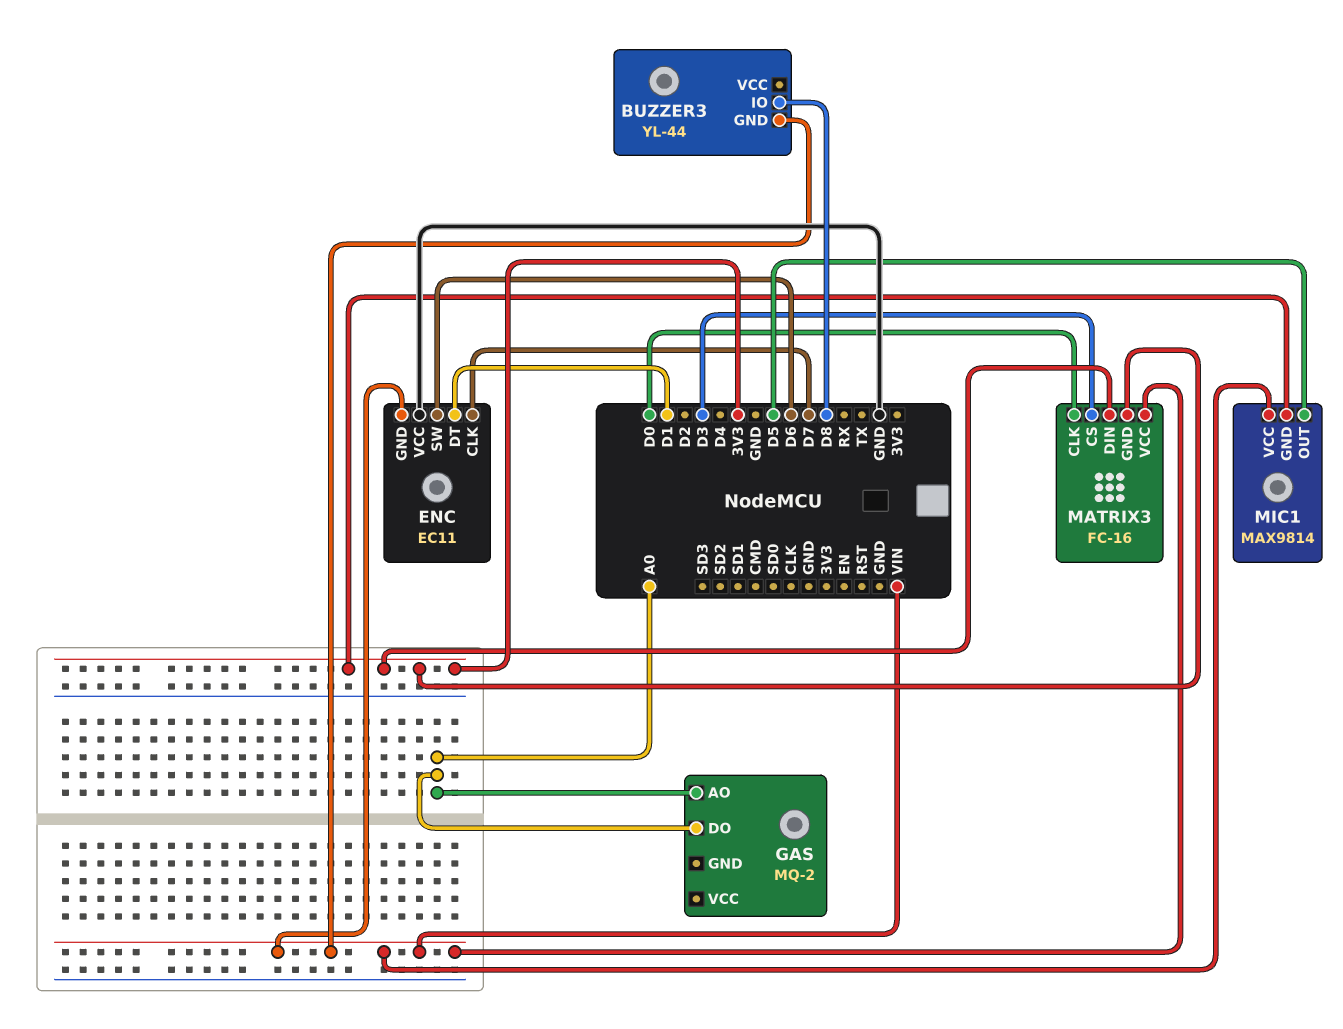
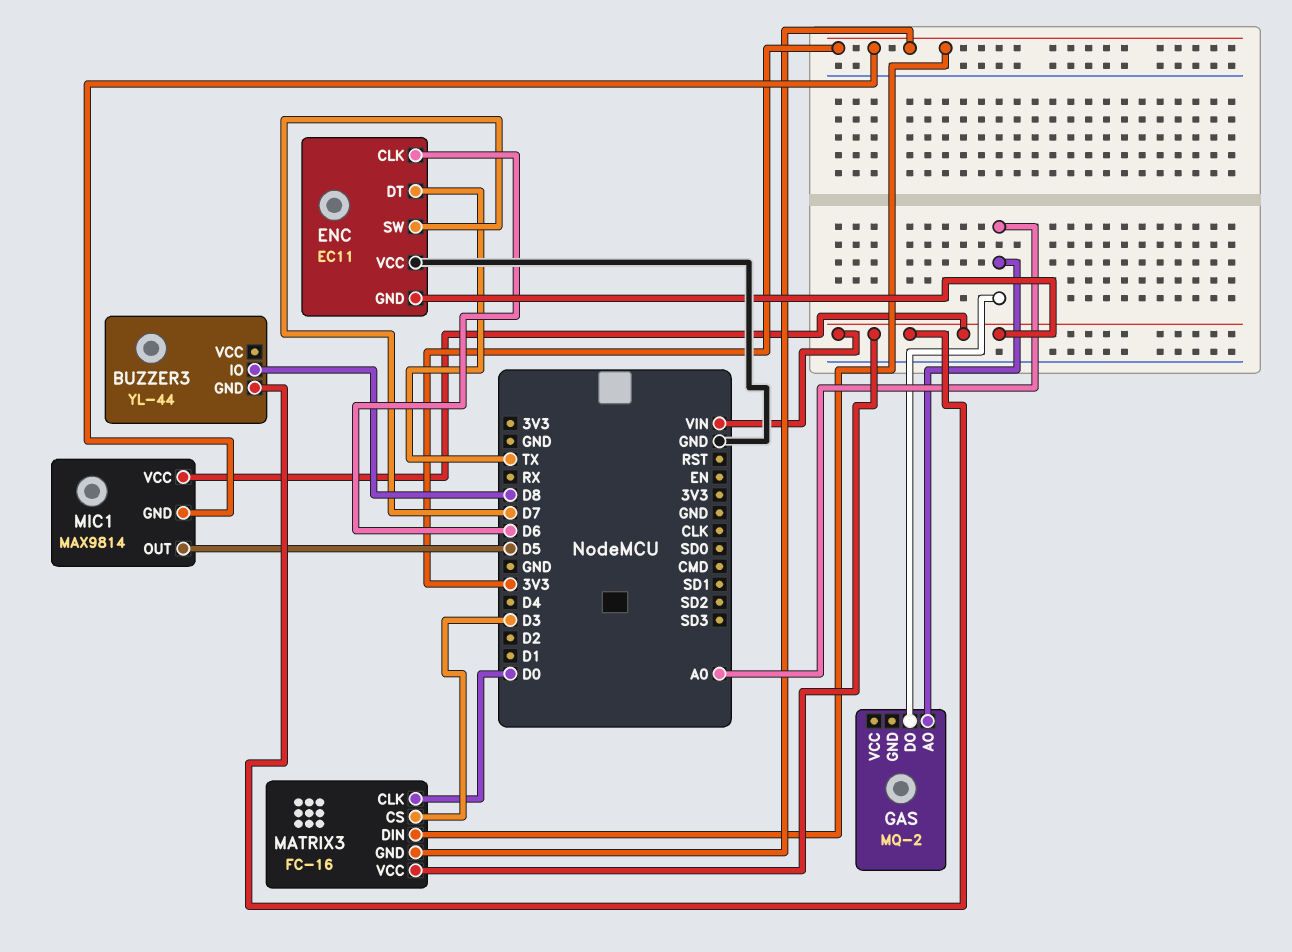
ENC pin CLK: D7 -> D6
ENC pin DT: D1 -> TX
ENC pin SW: D6 -> D7

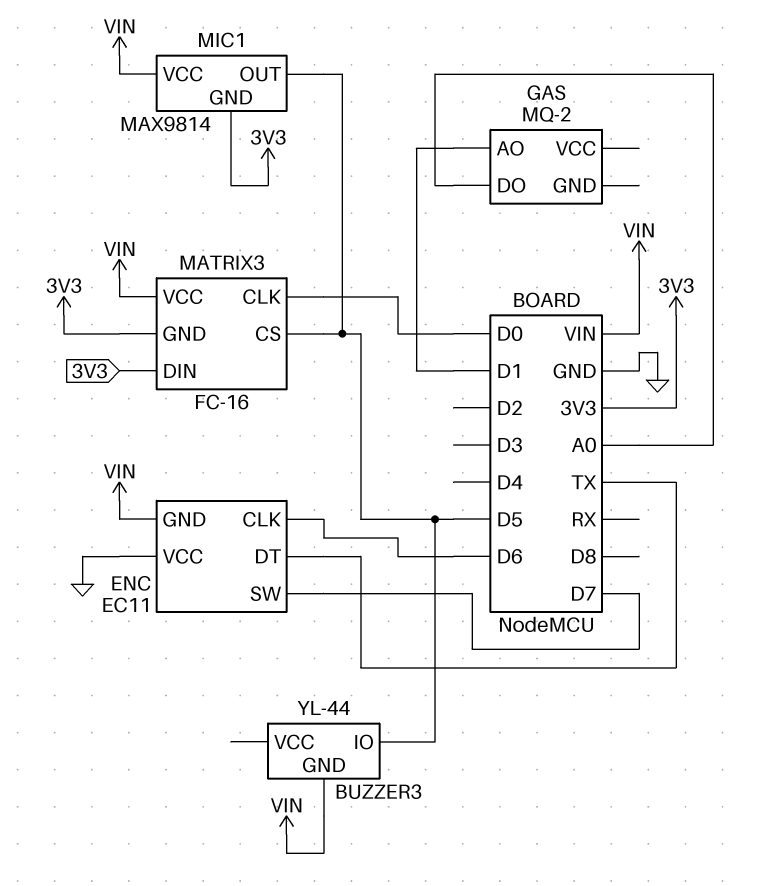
BUZZER3 pin IO: D8 -> D5
GAS pin AO: A0 -> D1
MATRIX3 pin CS: D3 -> D5

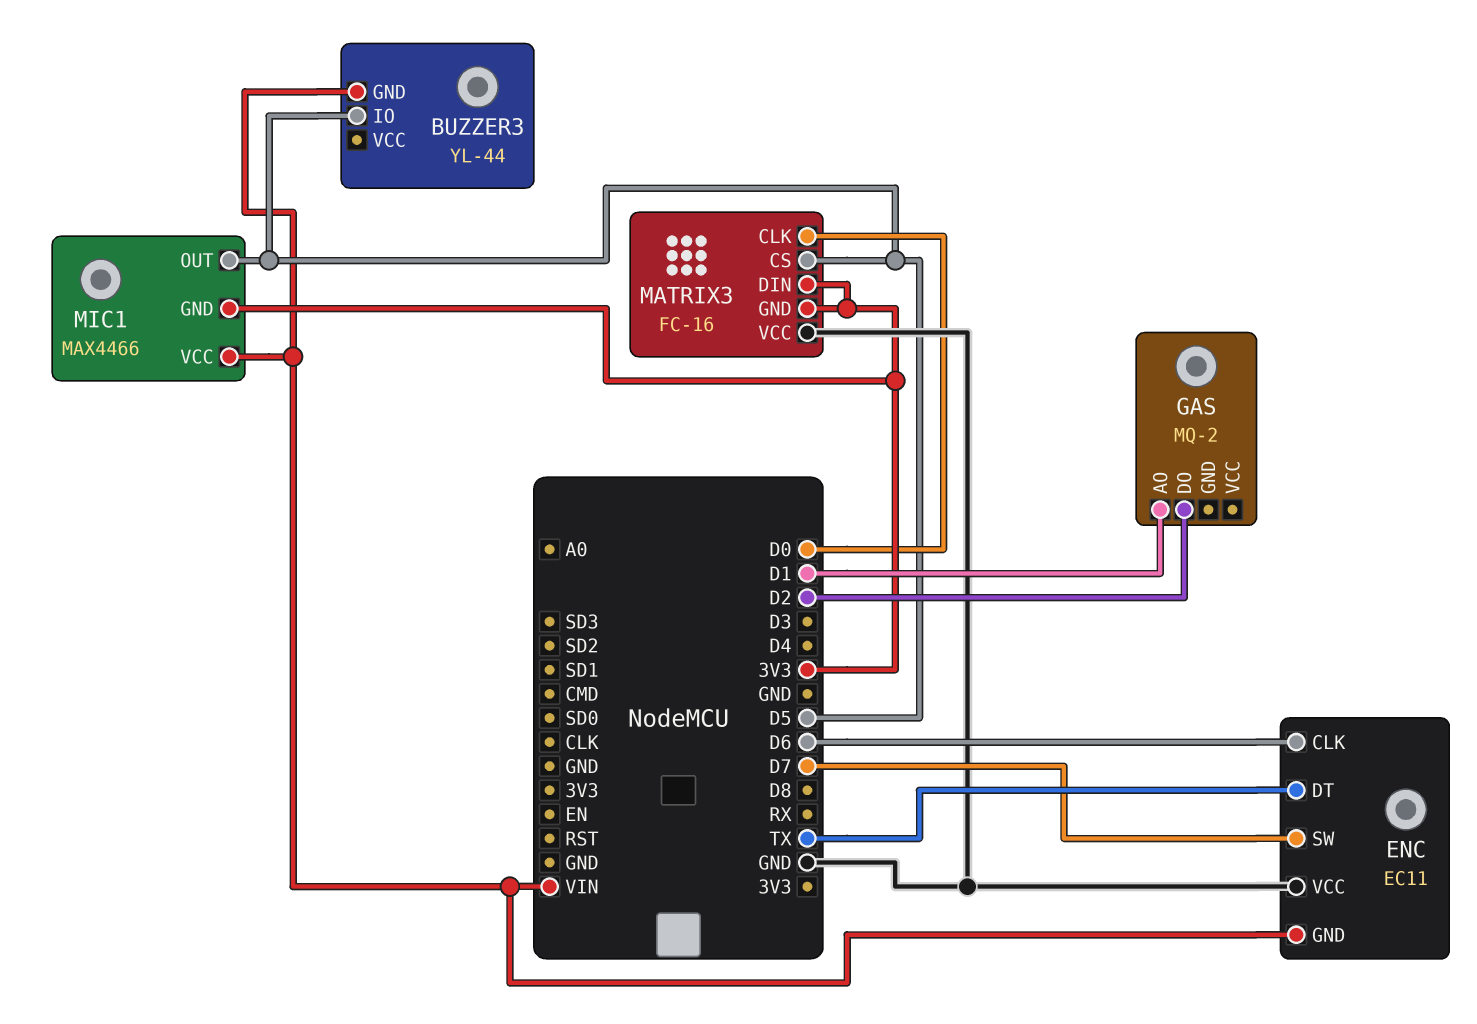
GAS pin DO: A0 -> D2
MATRIX3 pin VCC: VIN -> GND
MIC1: MAX9814 -> MAX4466

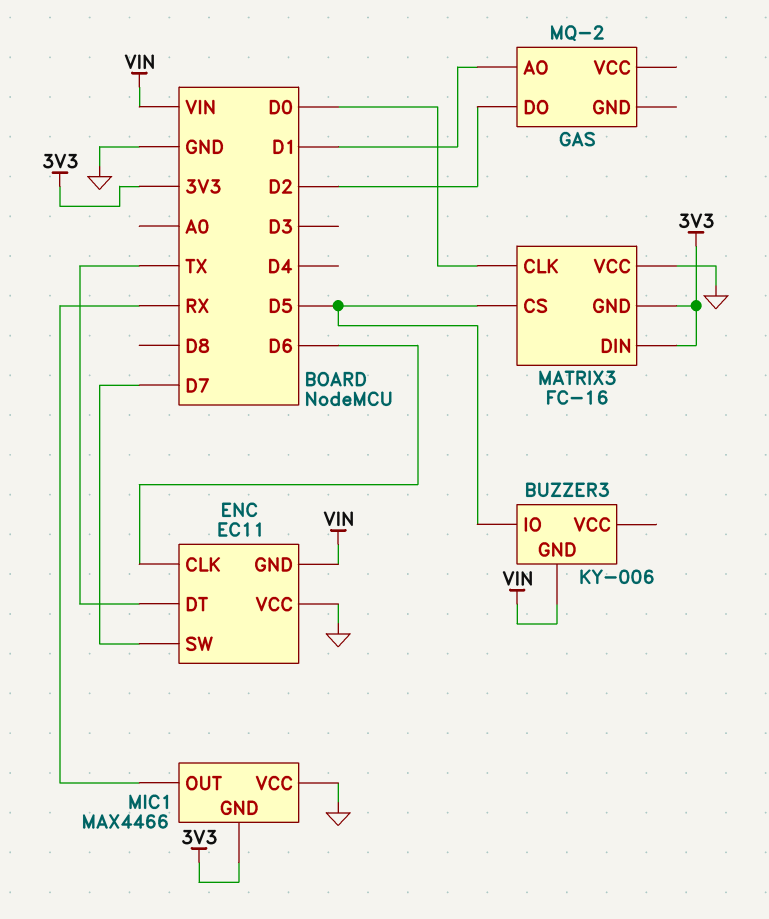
BUZZER3: YL-44 -> KY-006
MIC1 pin OUT: D5 -> RX
MIC1 pin VCC: VIN -> GND

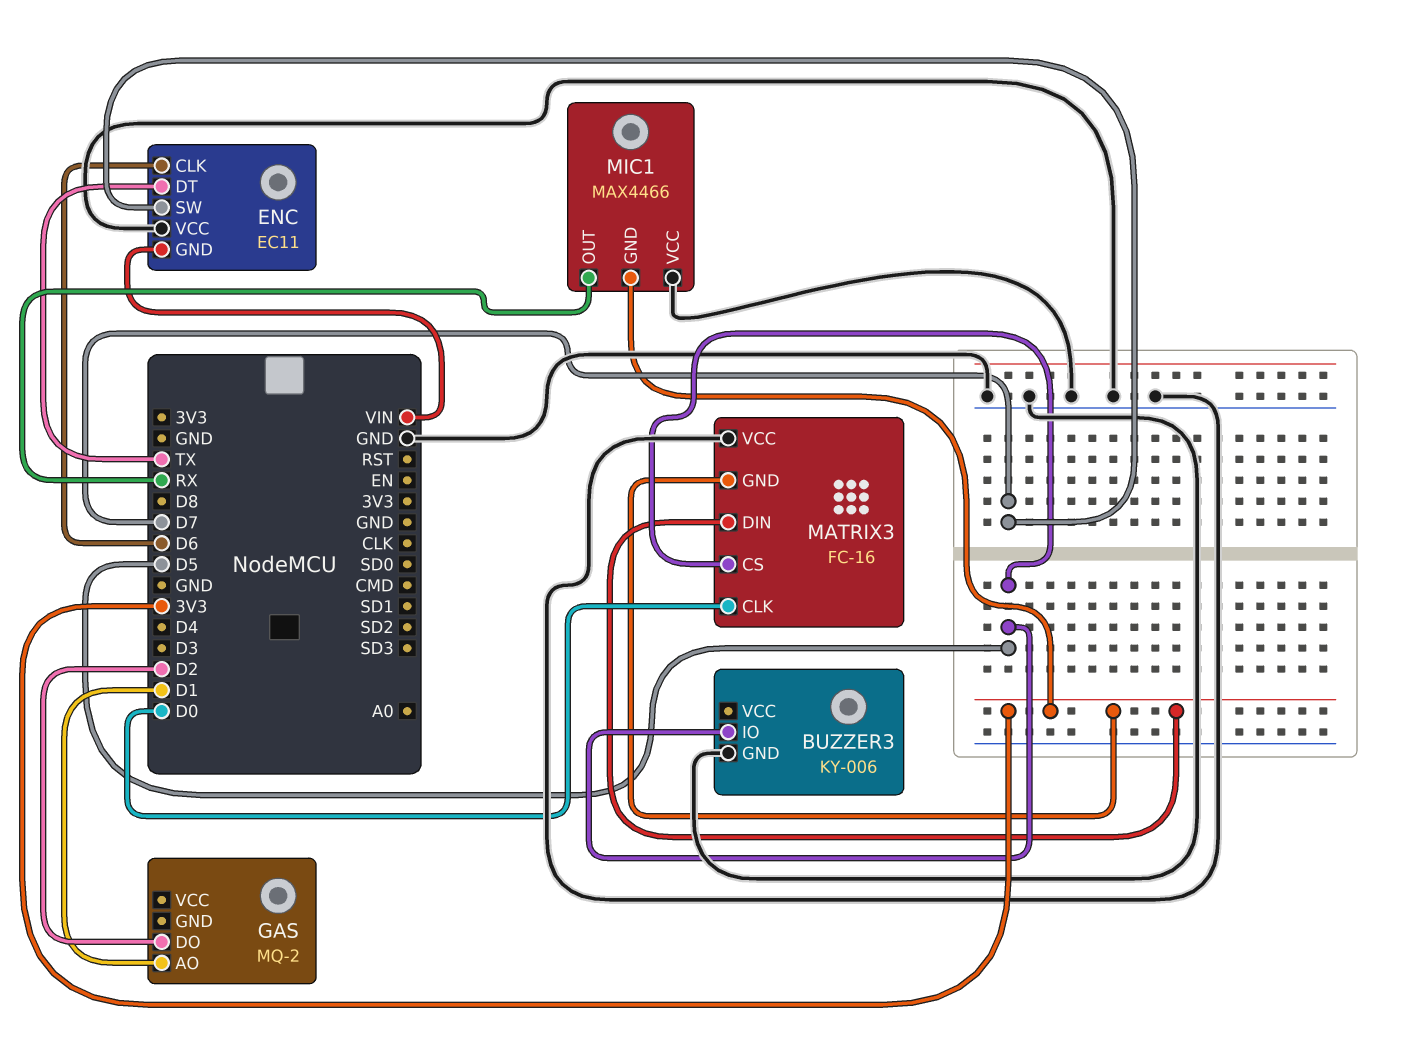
BUZZER3 pin GND: VIN -> GND

